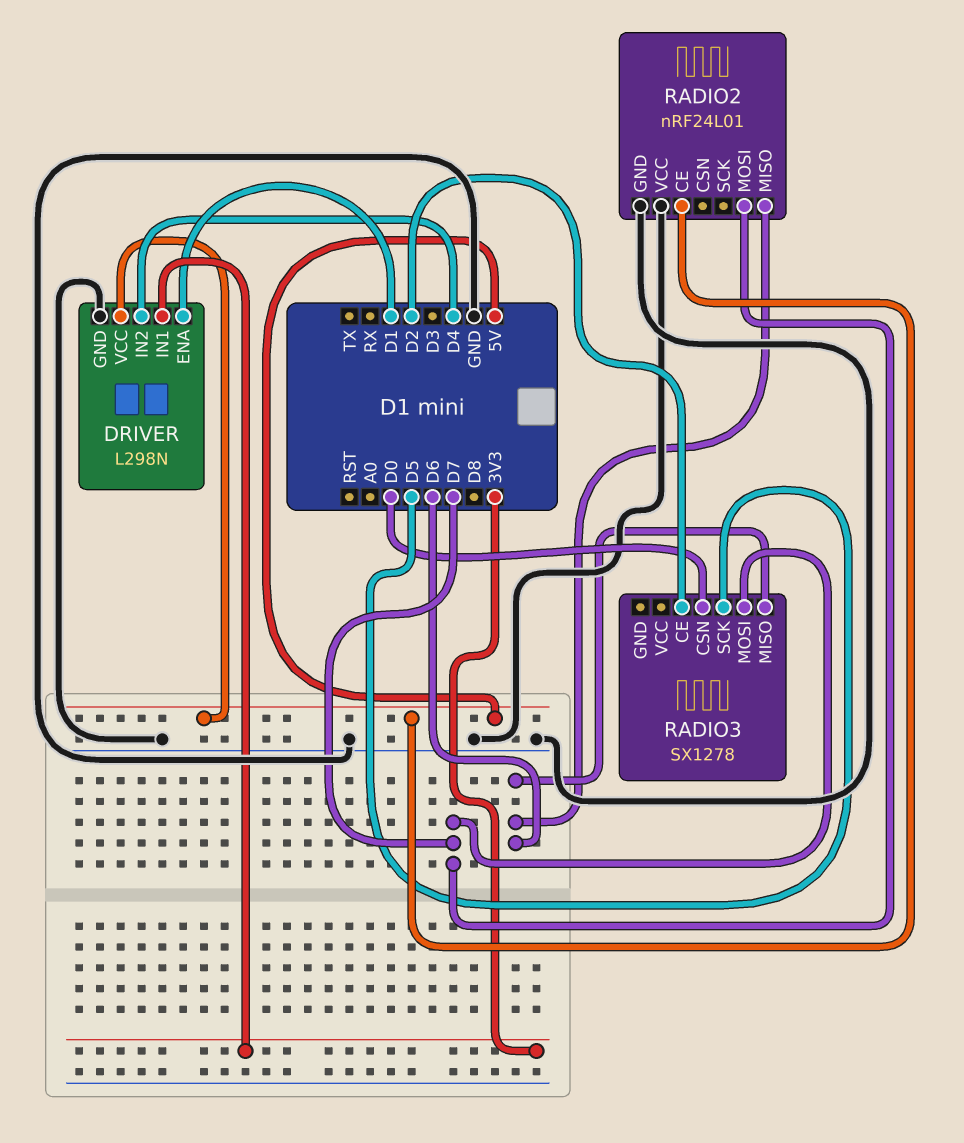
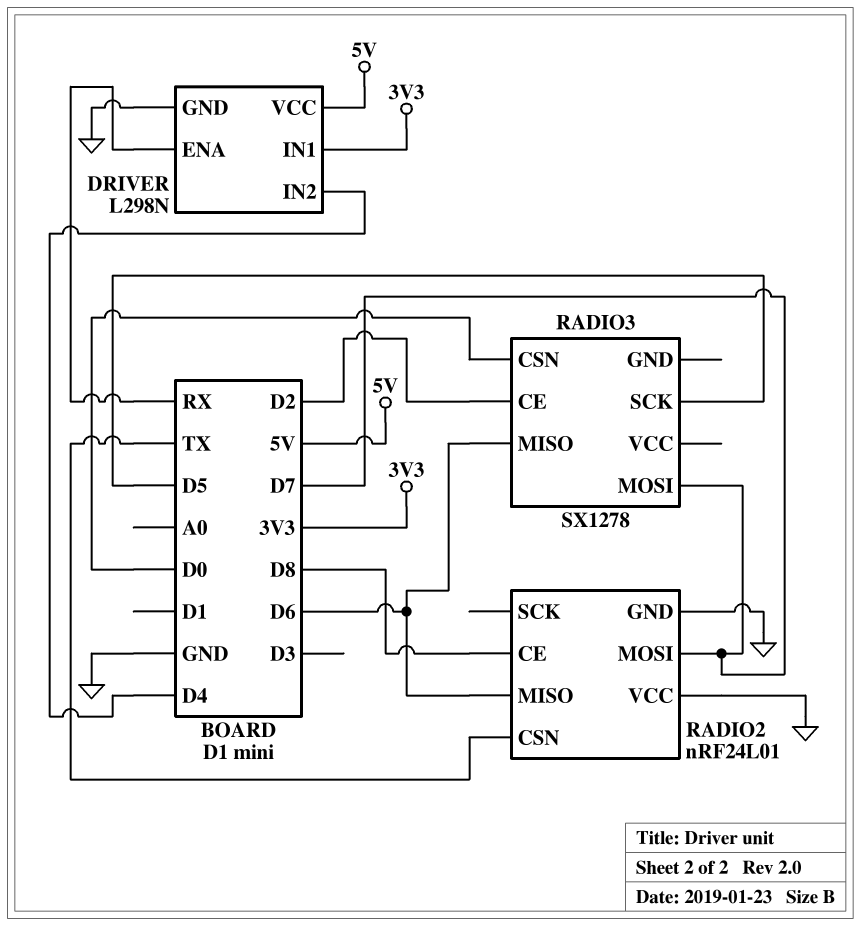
DRIVER pin ENA: D1 -> RX
RADIO2 pin CE: 5V -> D8
RADIO2 pin CSN: none -> TX

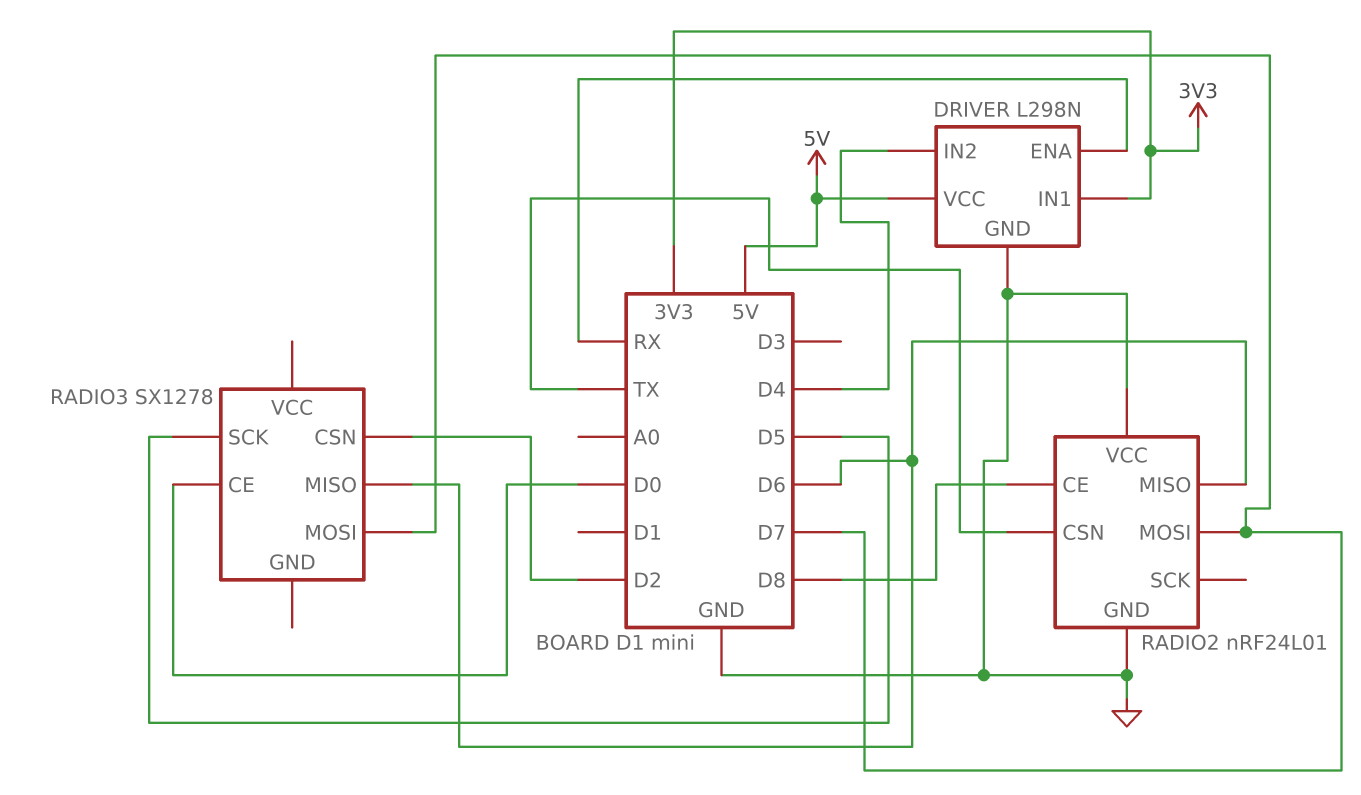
RADIO3 pin CE: D2 -> D0
RADIO3 pin CSN: D0 -> D2

